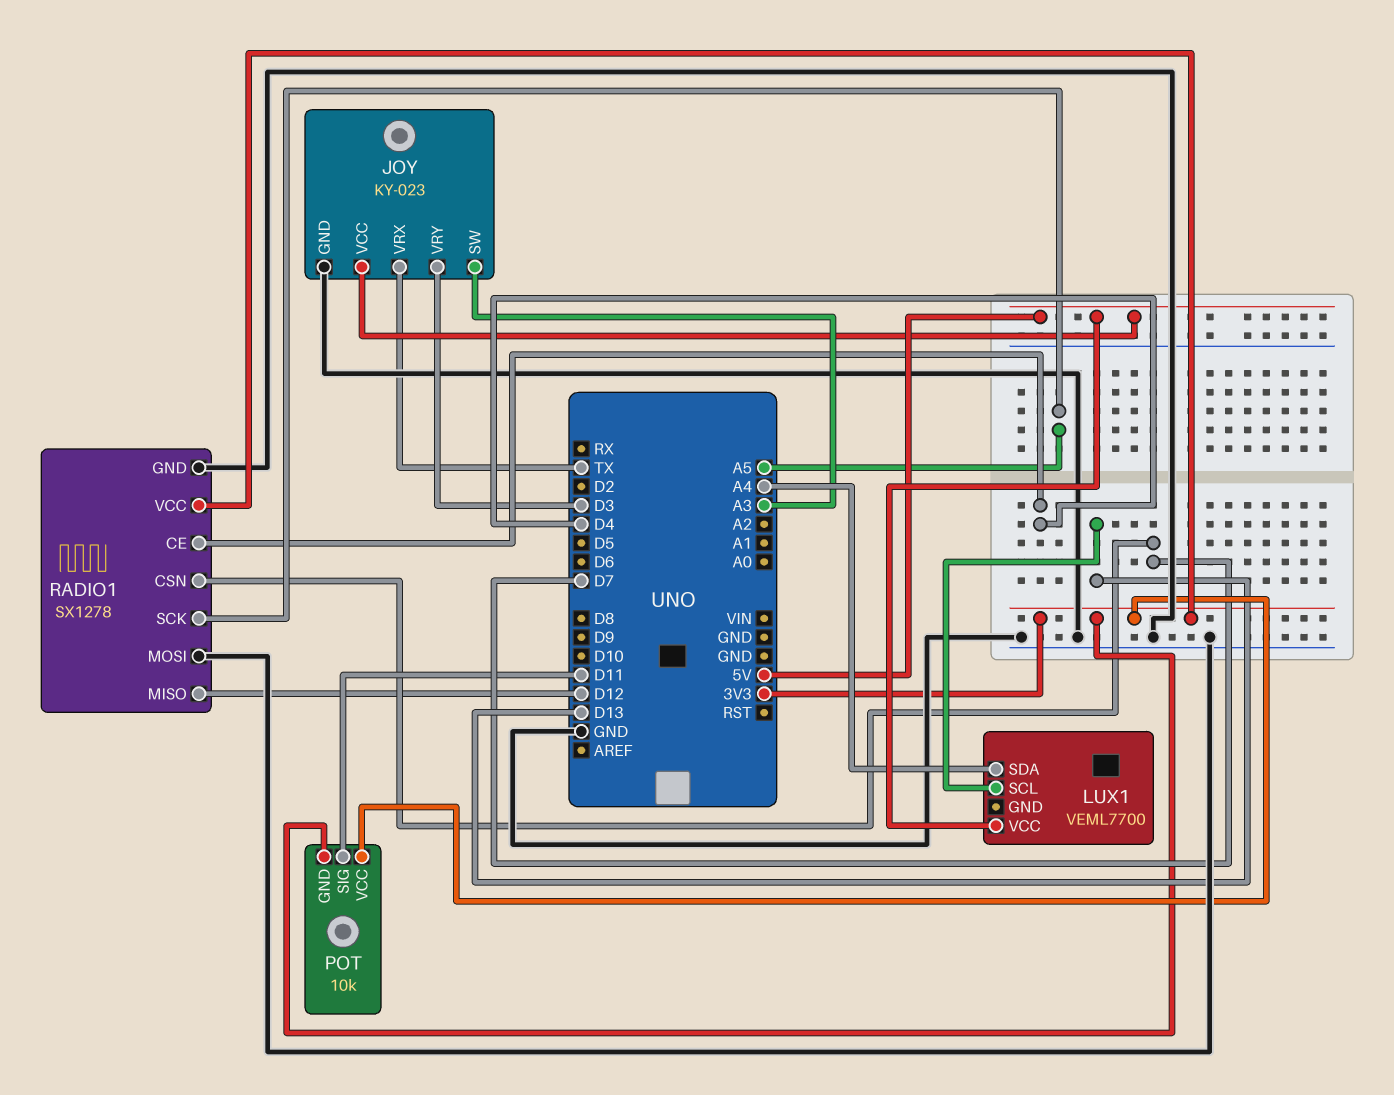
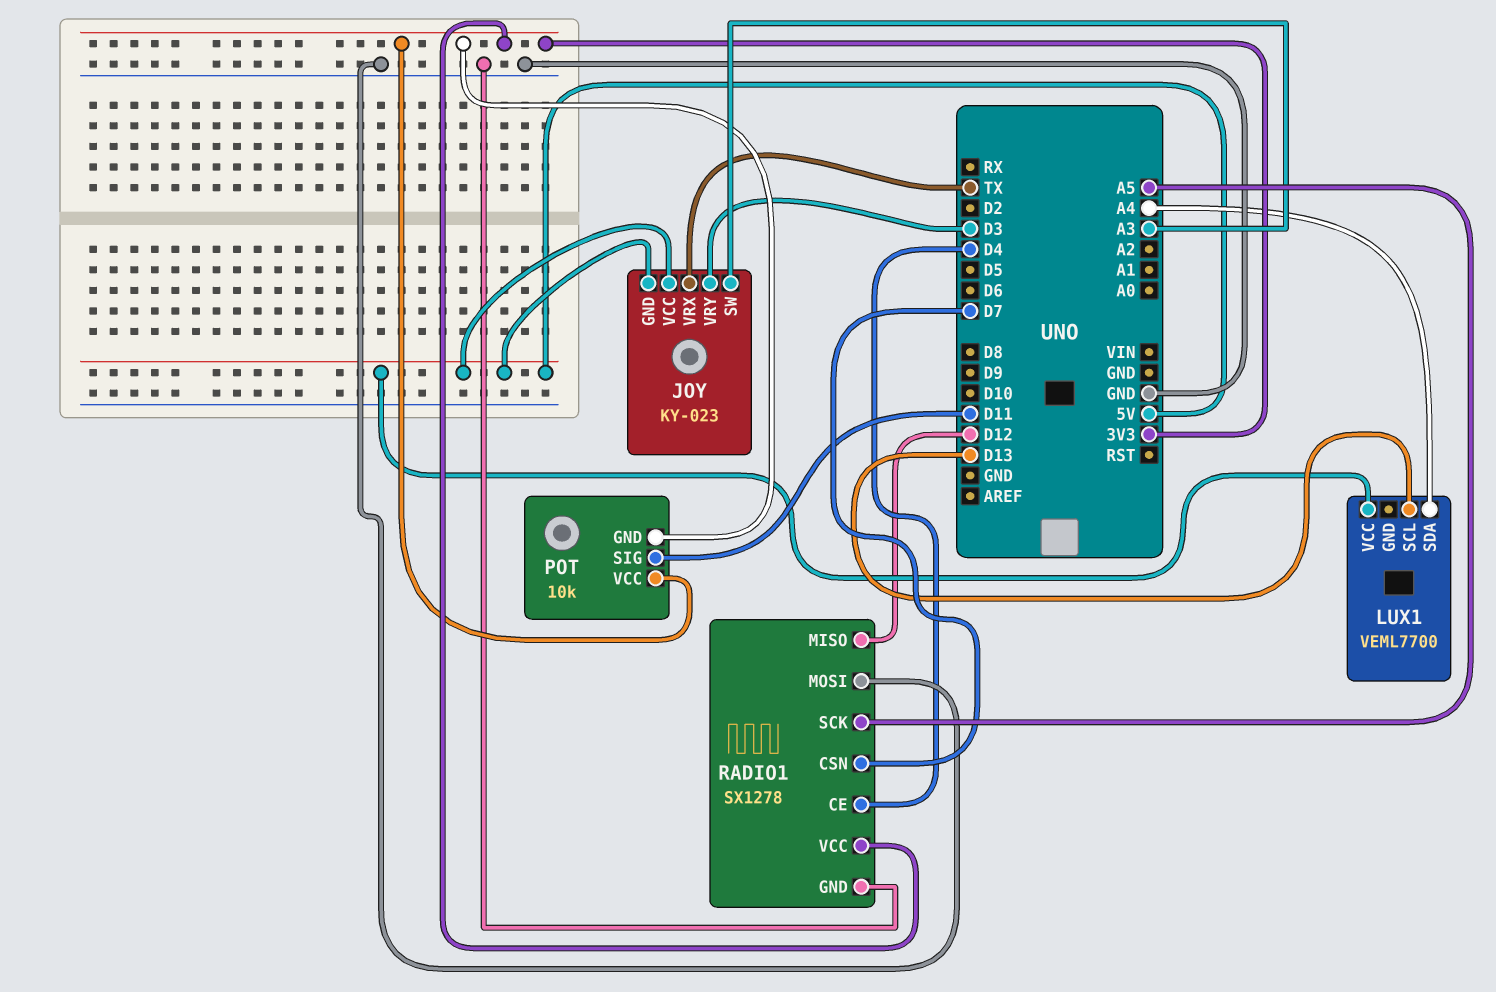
JOY pin GND: GND -> 5V

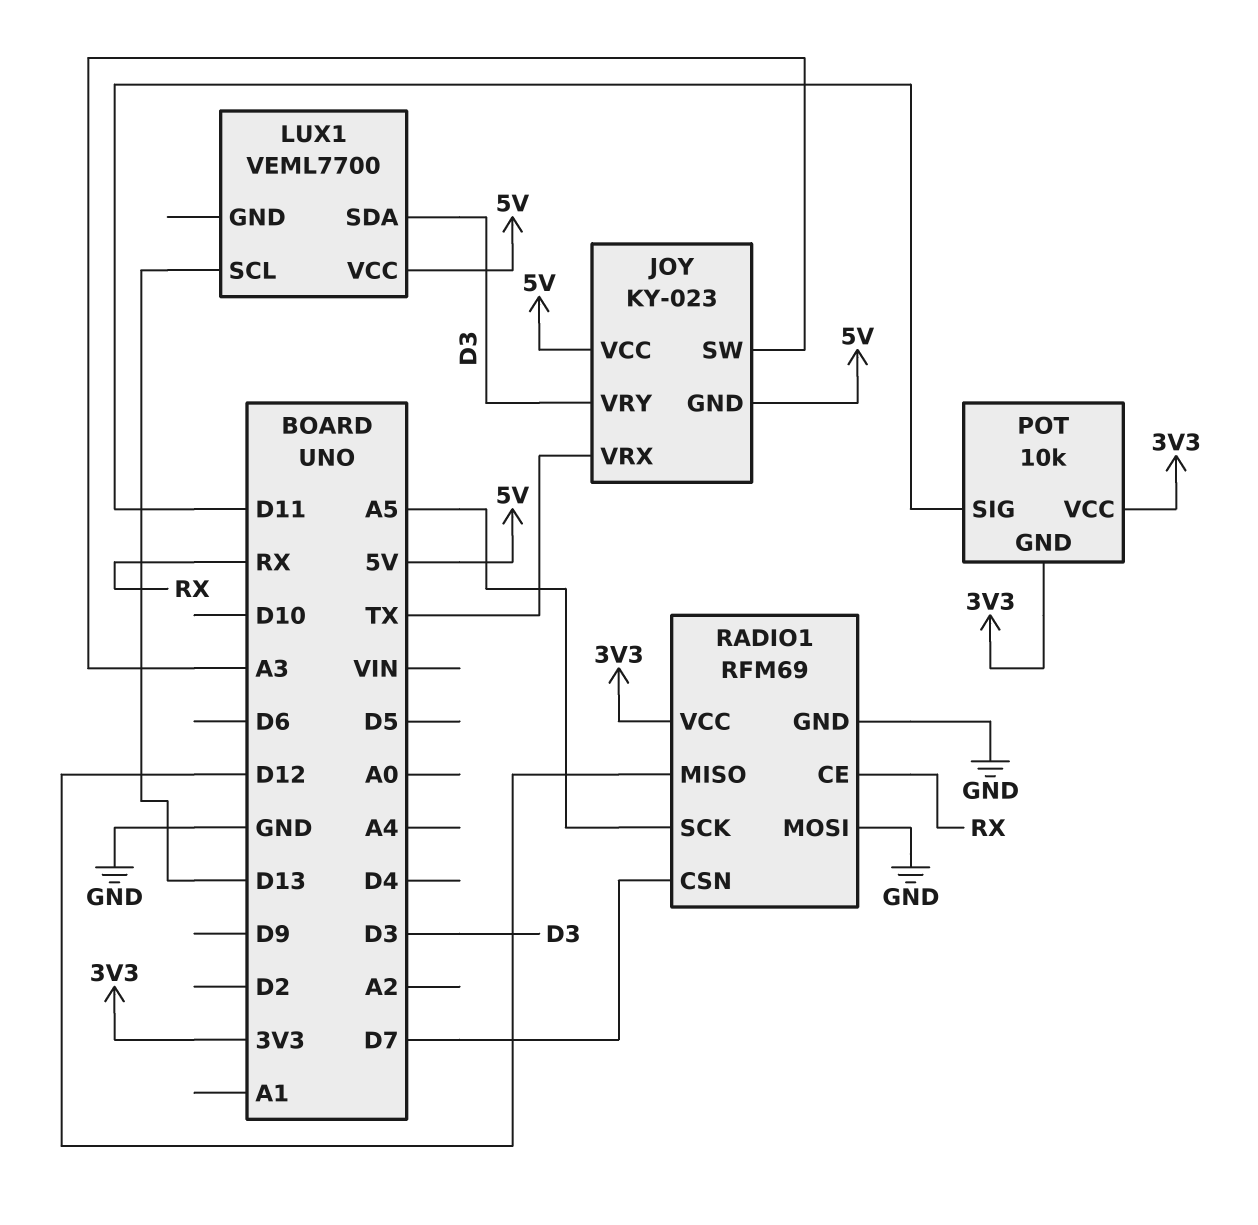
LUX1 pin SDA: A4 -> D3
RADIO1: SX1278 -> RFM69
RADIO1 pin CE: D4 -> RX

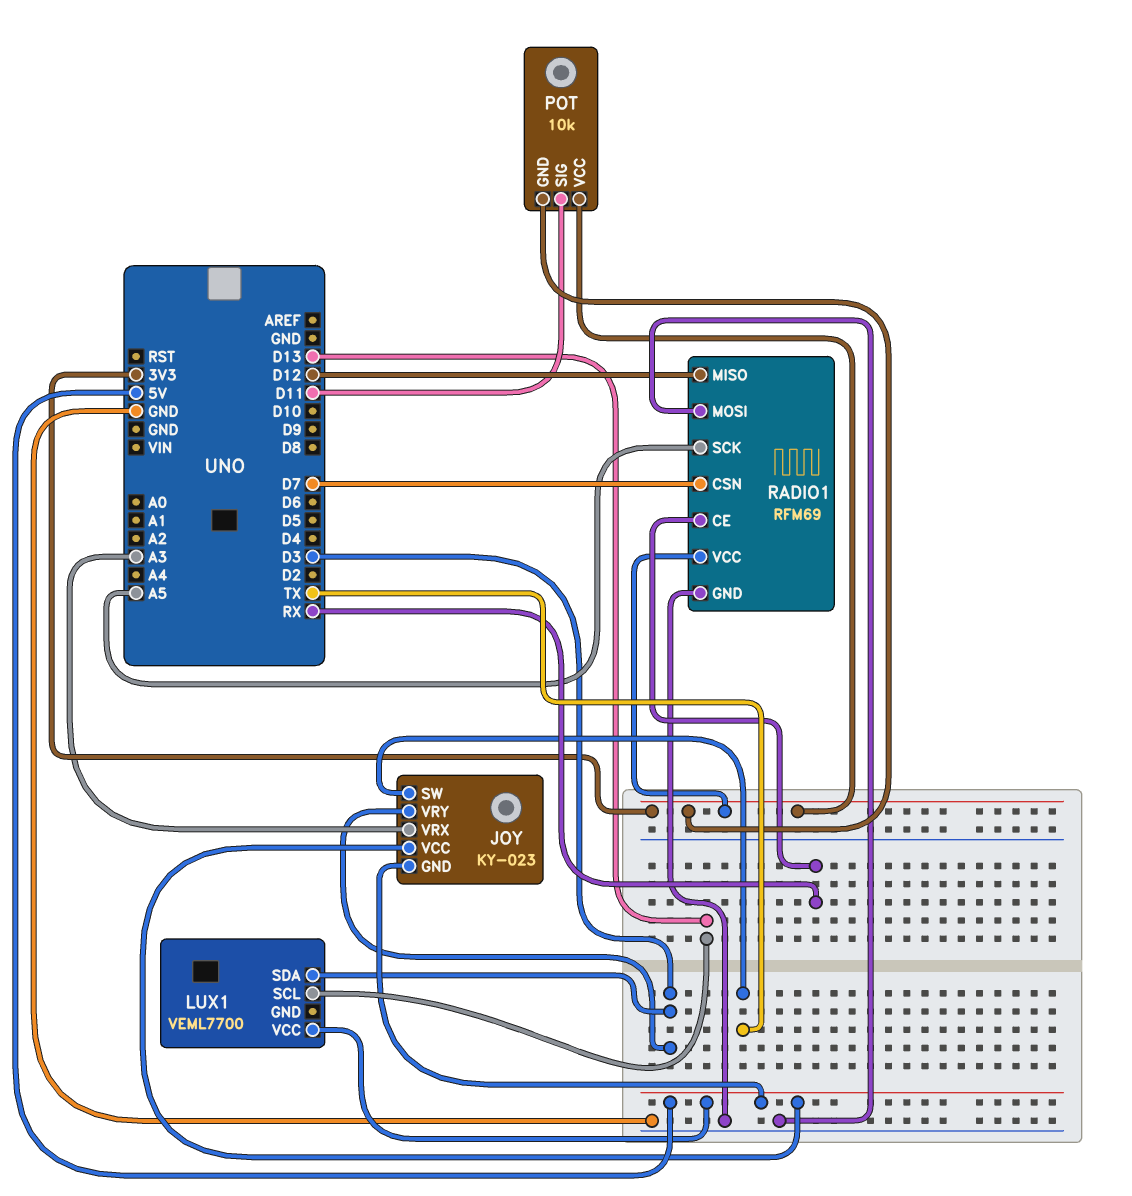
JOY pin SW: A3 -> TX
JOY pin VRX: TX -> A3

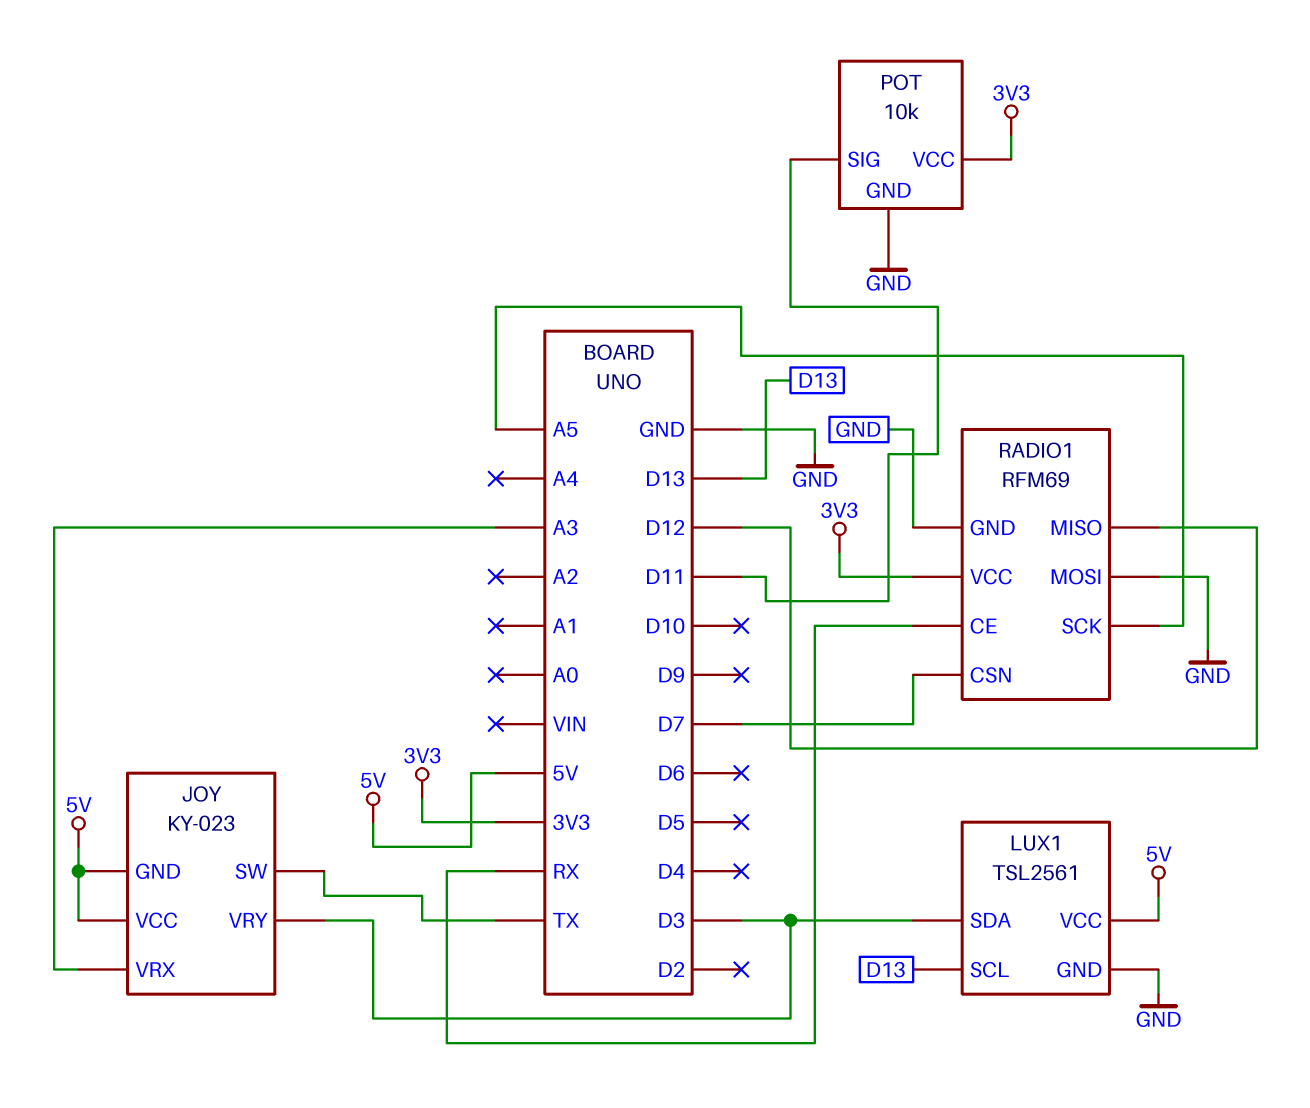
LUX1: VEML7700 -> TSL2561
LUX1 pin GND: none -> GND
POT pin GND: 3V3 -> GND

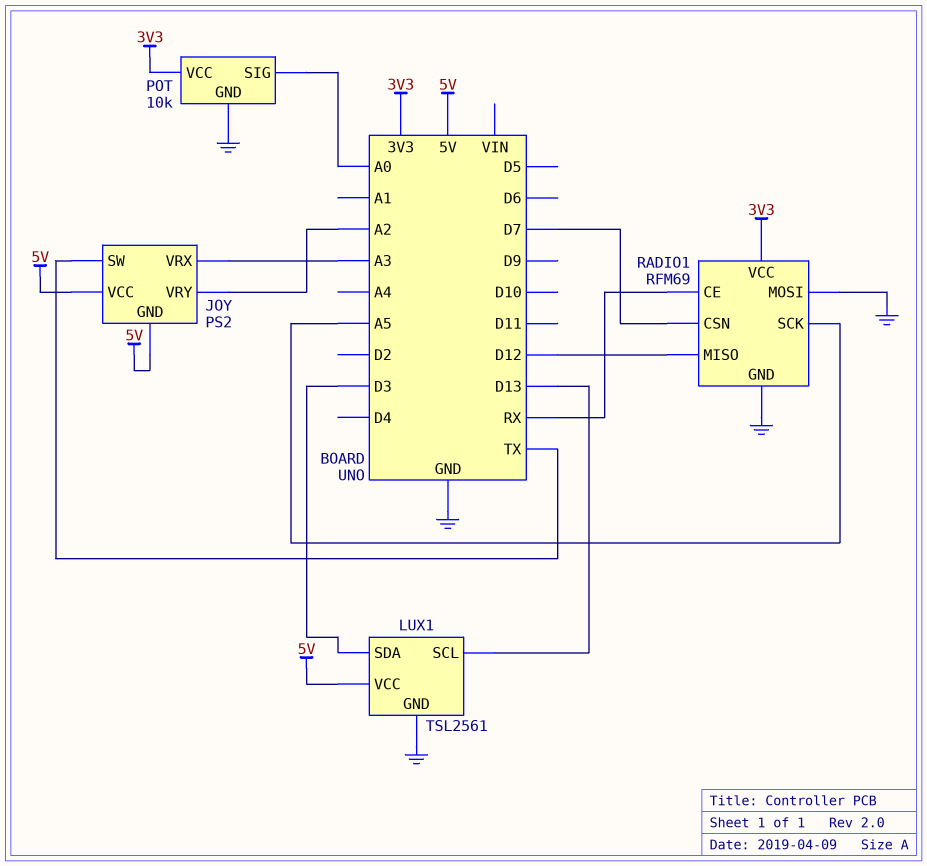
JOY: KY-023 -> PS2
JOY pin VRY: D3 -> A2
POT pin SIG: D11 -> A0

